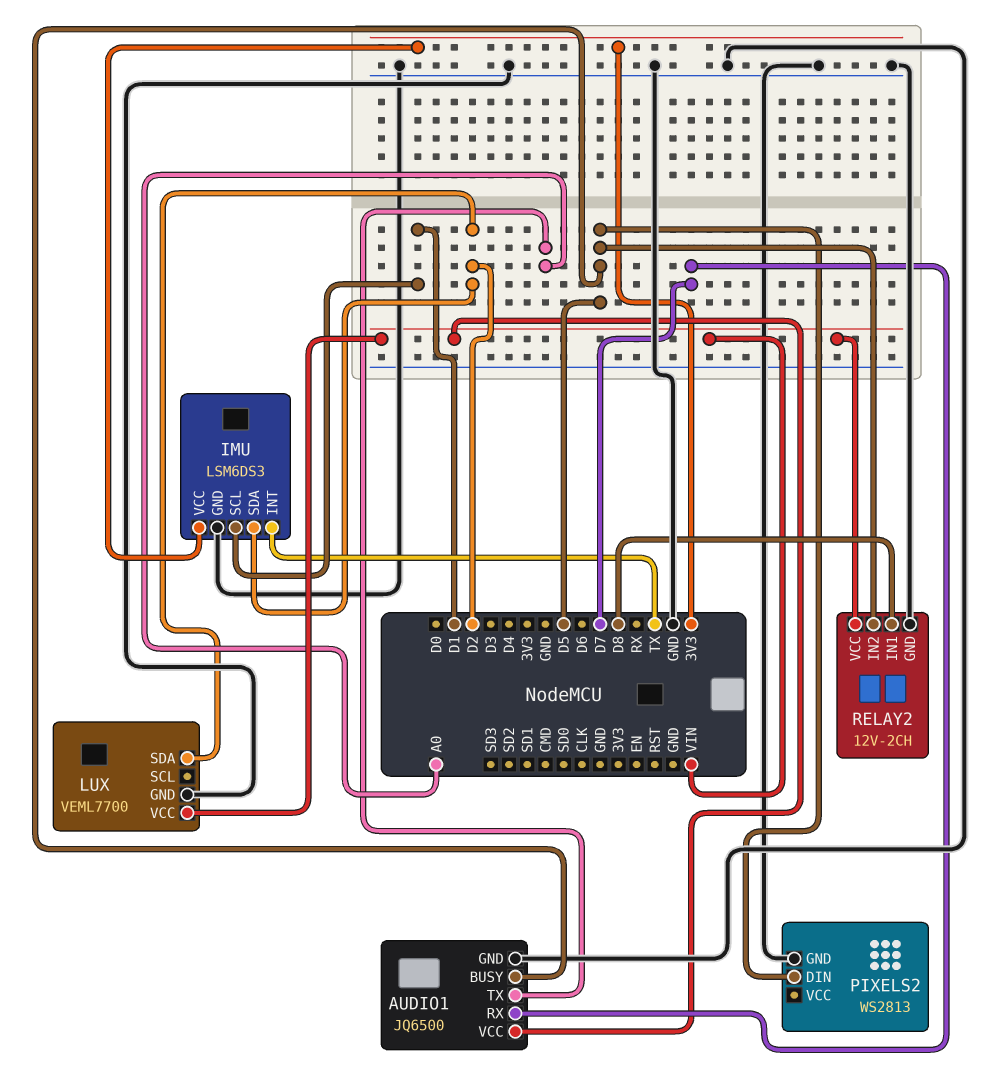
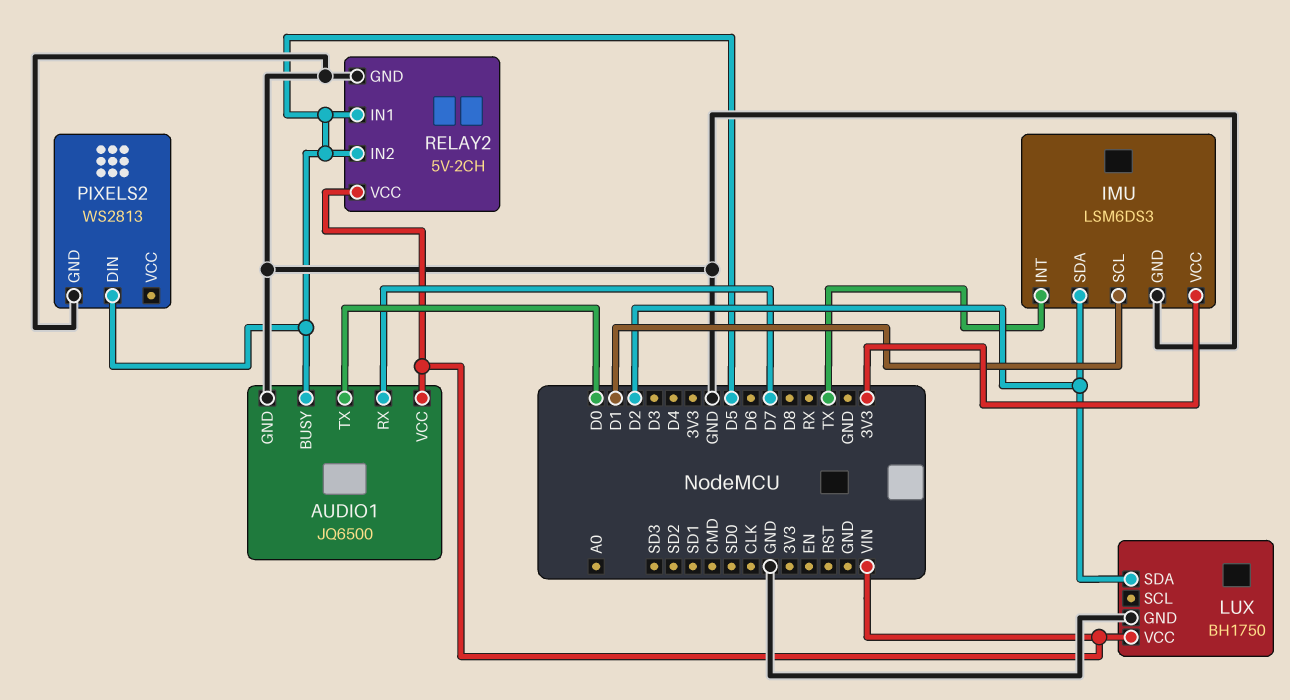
AUDIO1 pin TX: A0 -> D0
LUX: VEML7700 -> BH1750
RELAY2: 12V-2CH -> 5V-2CH
RELAY2 pin IN1: D8 -> D5

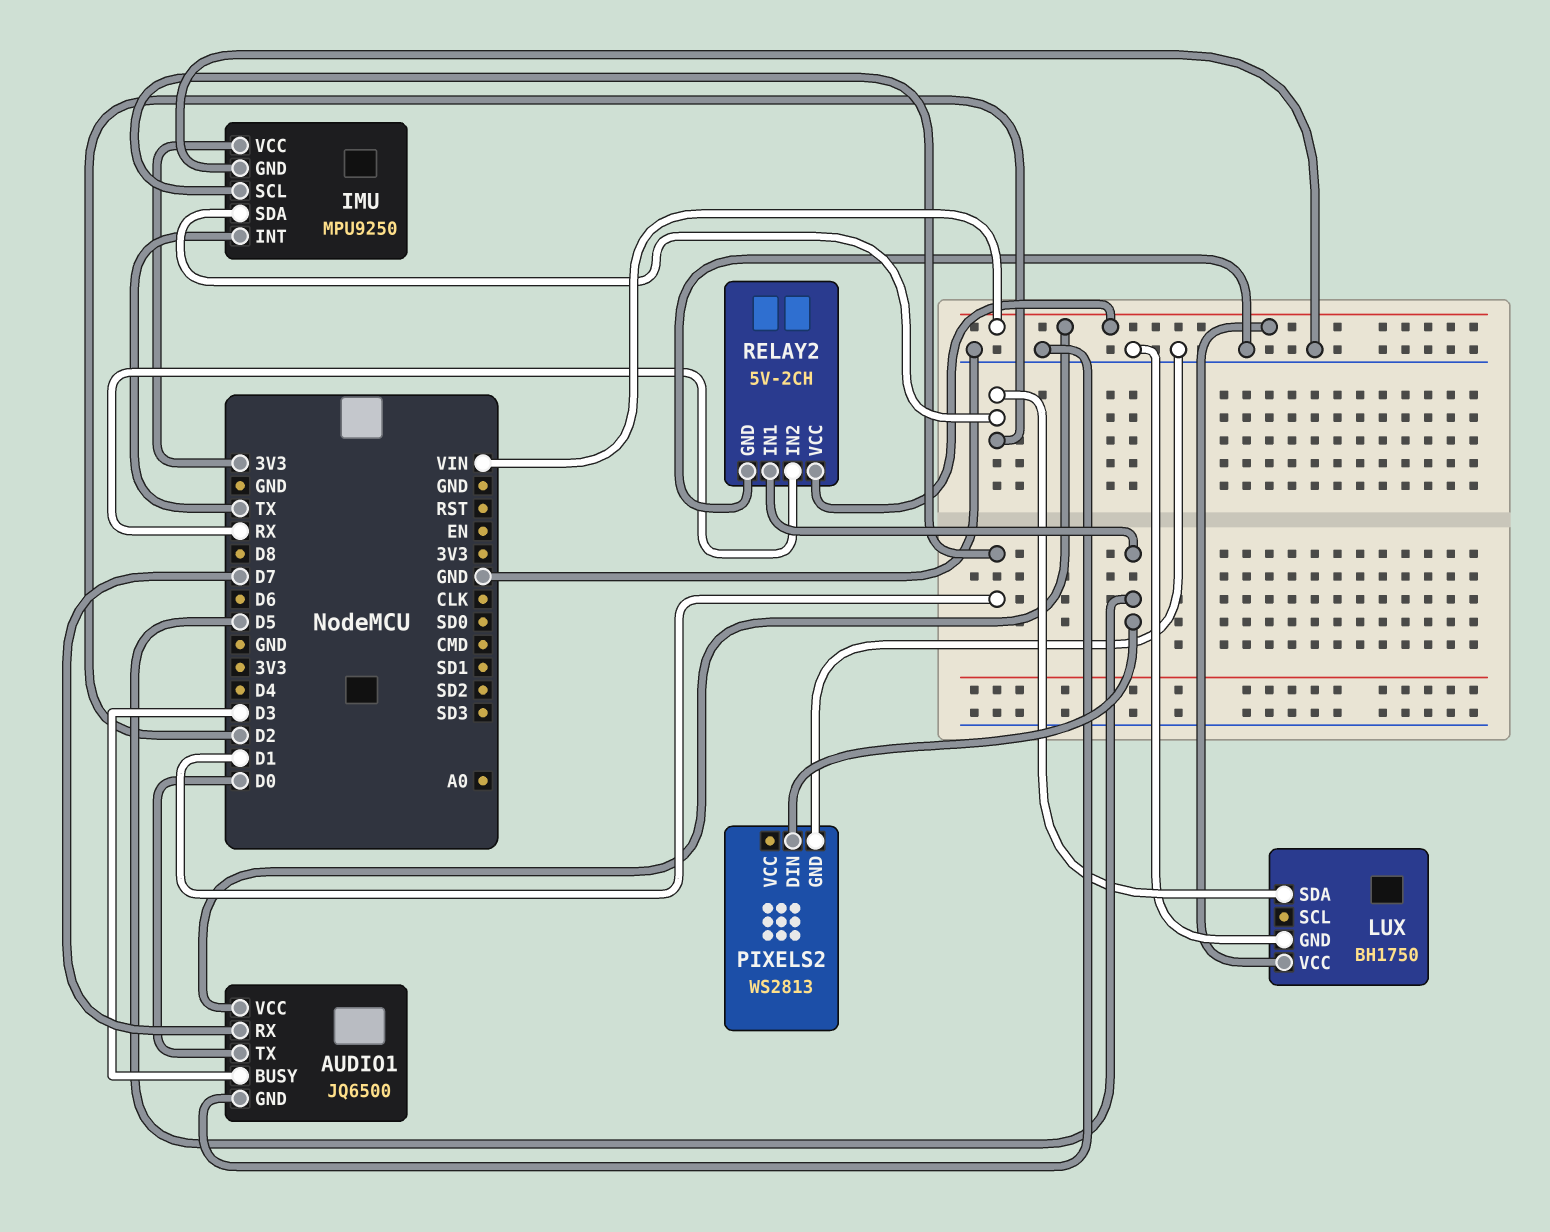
AUDIO1 pin BUSY: D5 -> D3
IMU: LSM6DS3 -> MPU9250
RELAY2 pin IN2: D5 -> RX

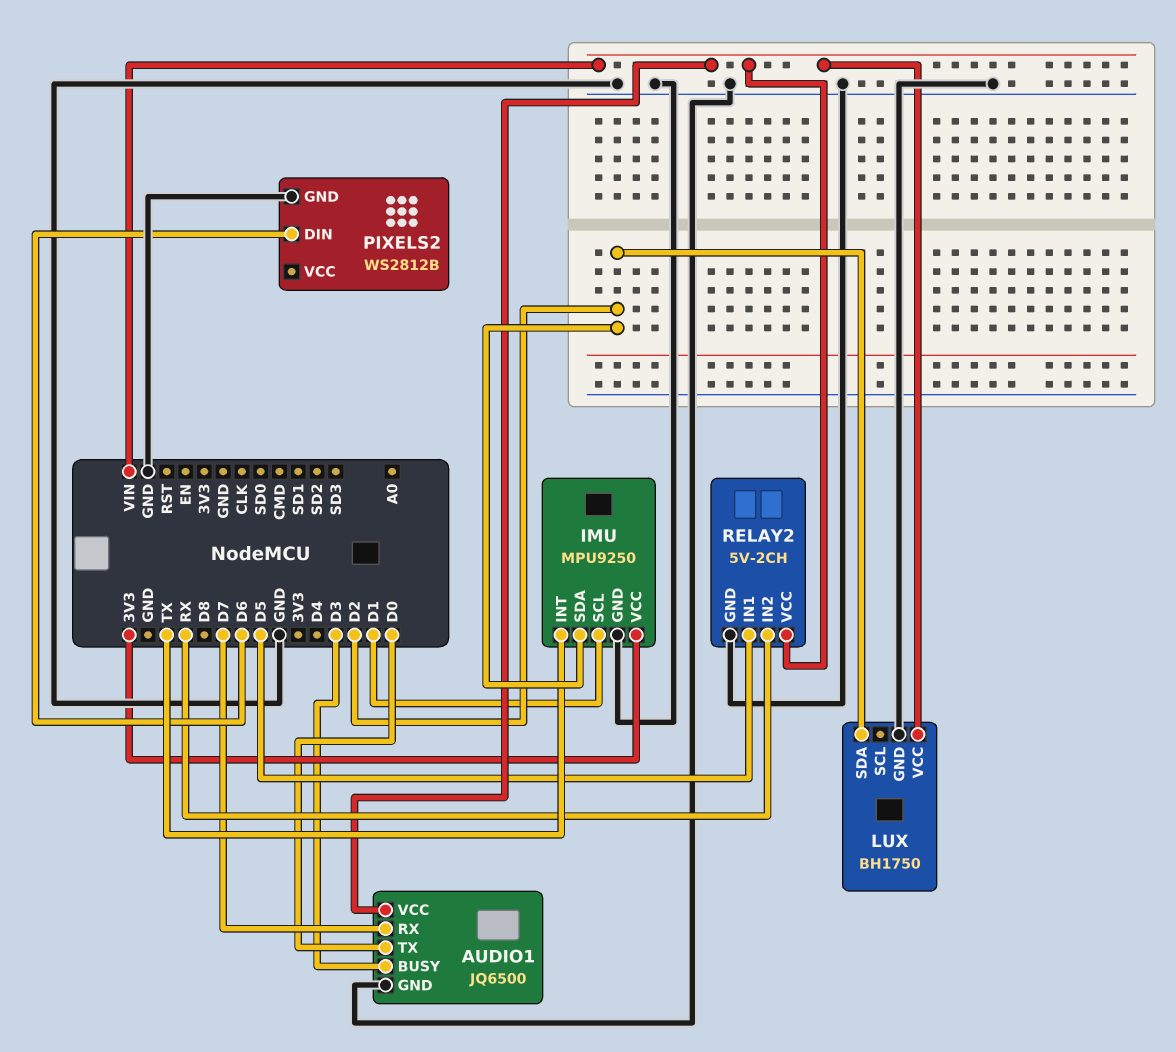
PIXELS2: WS2813 -> WS2812B
PIXELS2 pin DIN: D5 -> D6

